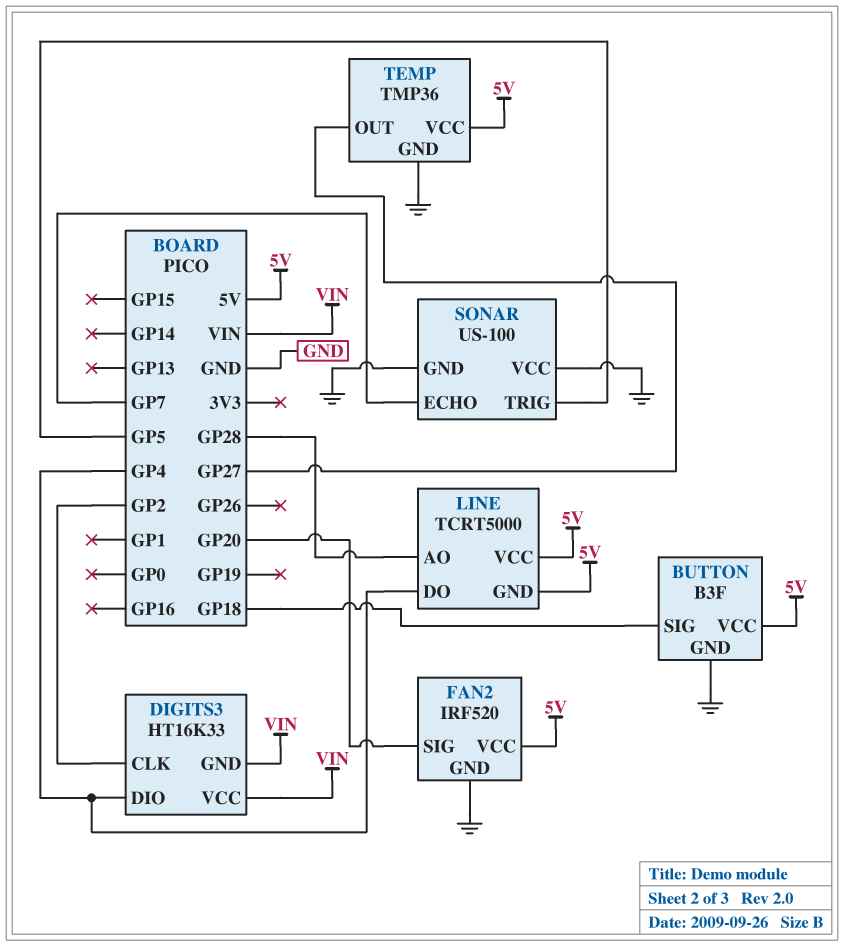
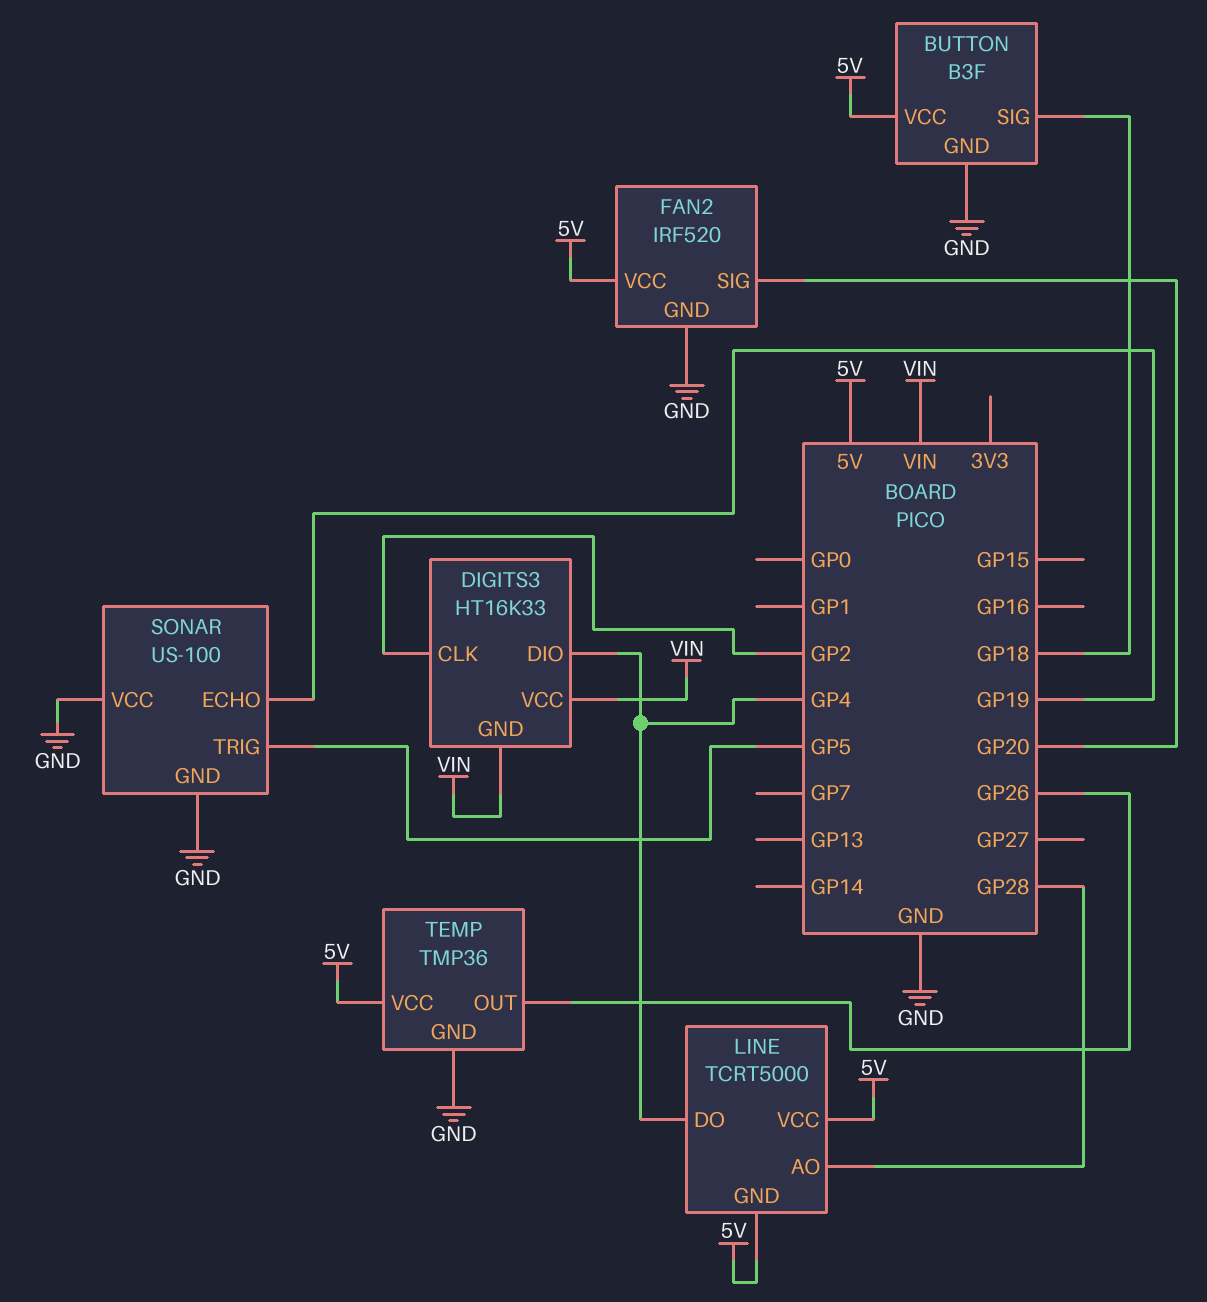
SONAR pin ECHO: GP7 -> GP19
TEMP pin OUT: GP27 -> GP26

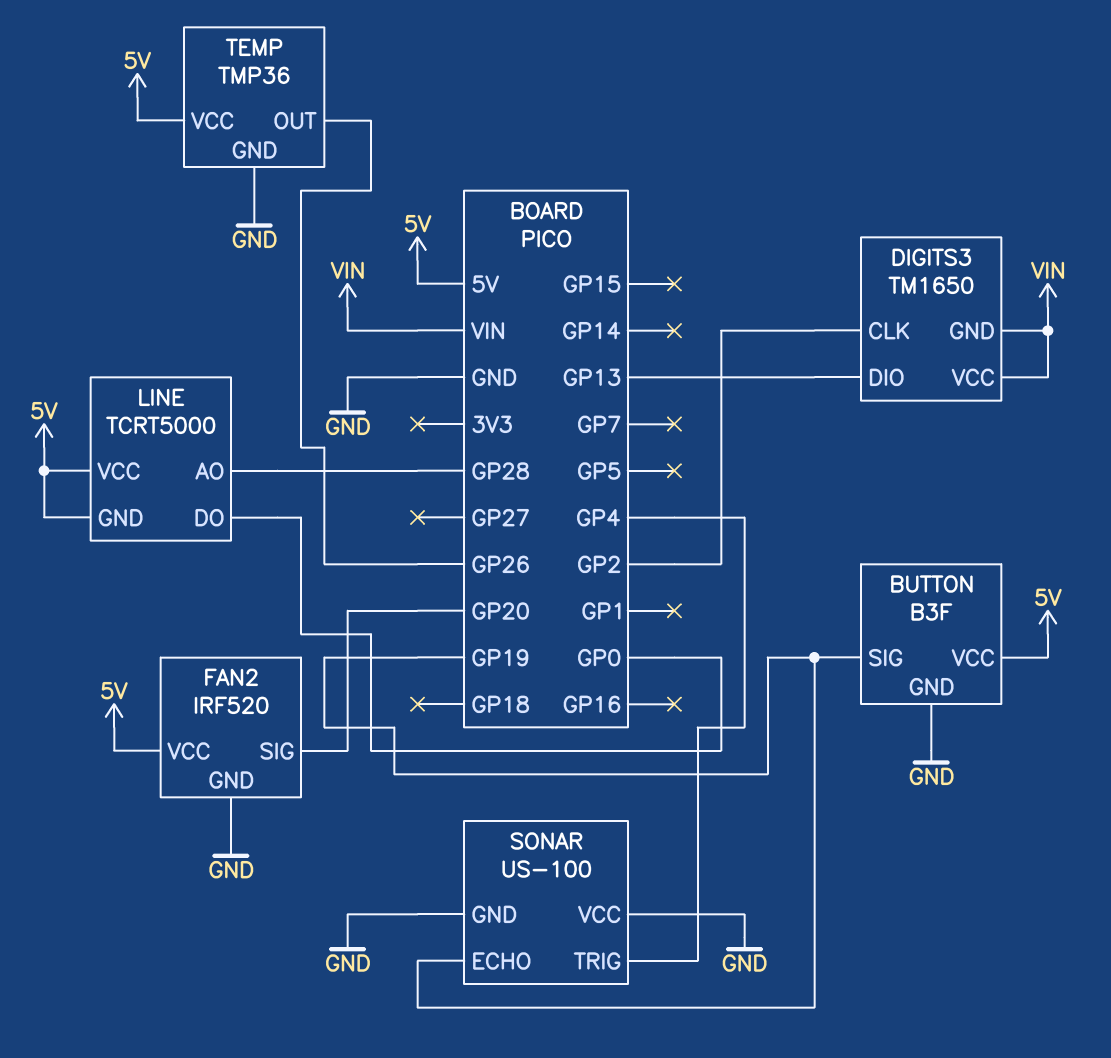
BUTTON pin SIG: GP18 -> GP19
DIGITS3: HT16K33 -> TM1650
DIGITS3 pin DIO: GP4 -> GP13
LINE pin DO: GP4 -> GP0
SONAR pin TRIG: GP5 -> GP4

